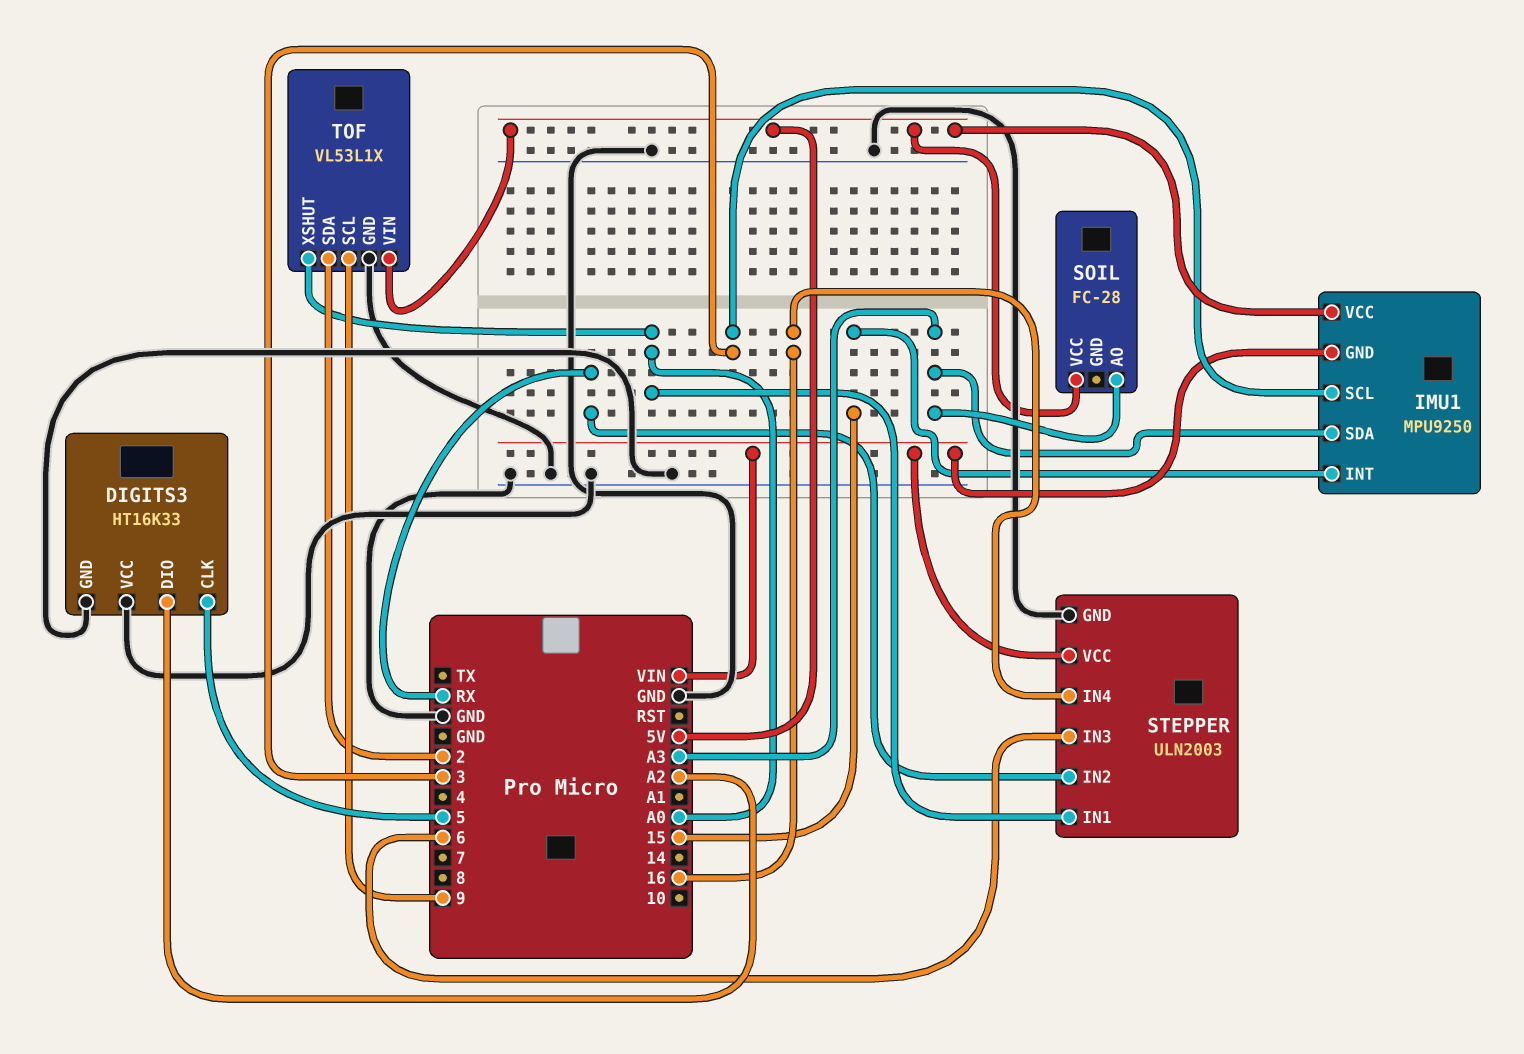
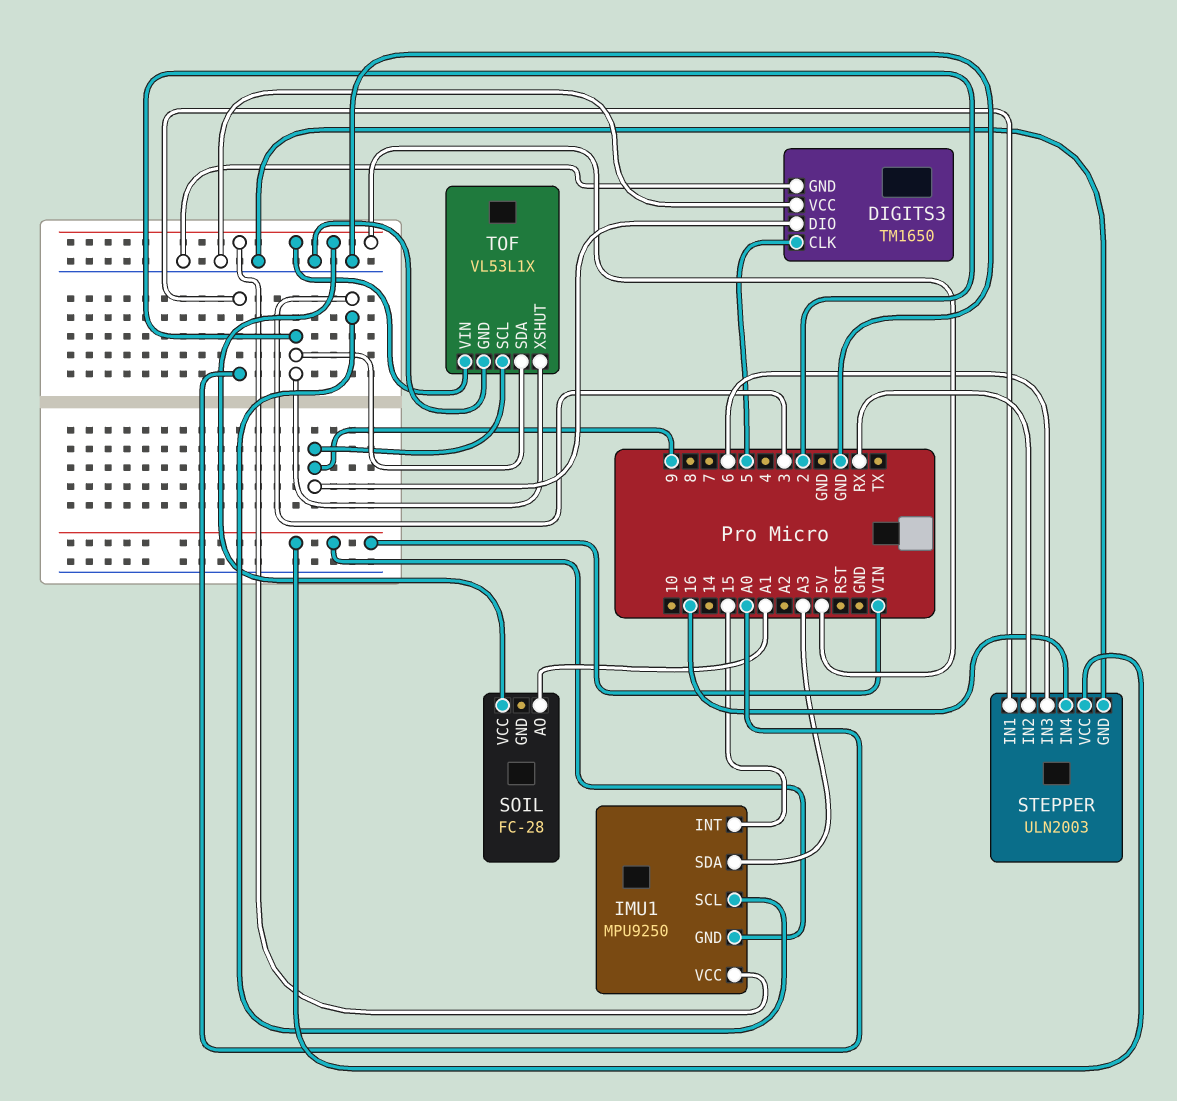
DIGITS3: HT16K33 -> TM1650
DIGITS3 pin DIO: A2 -> 9
SOIL pin AO: A3 -> A1
TOF pin XSHUT: A0 -> 2

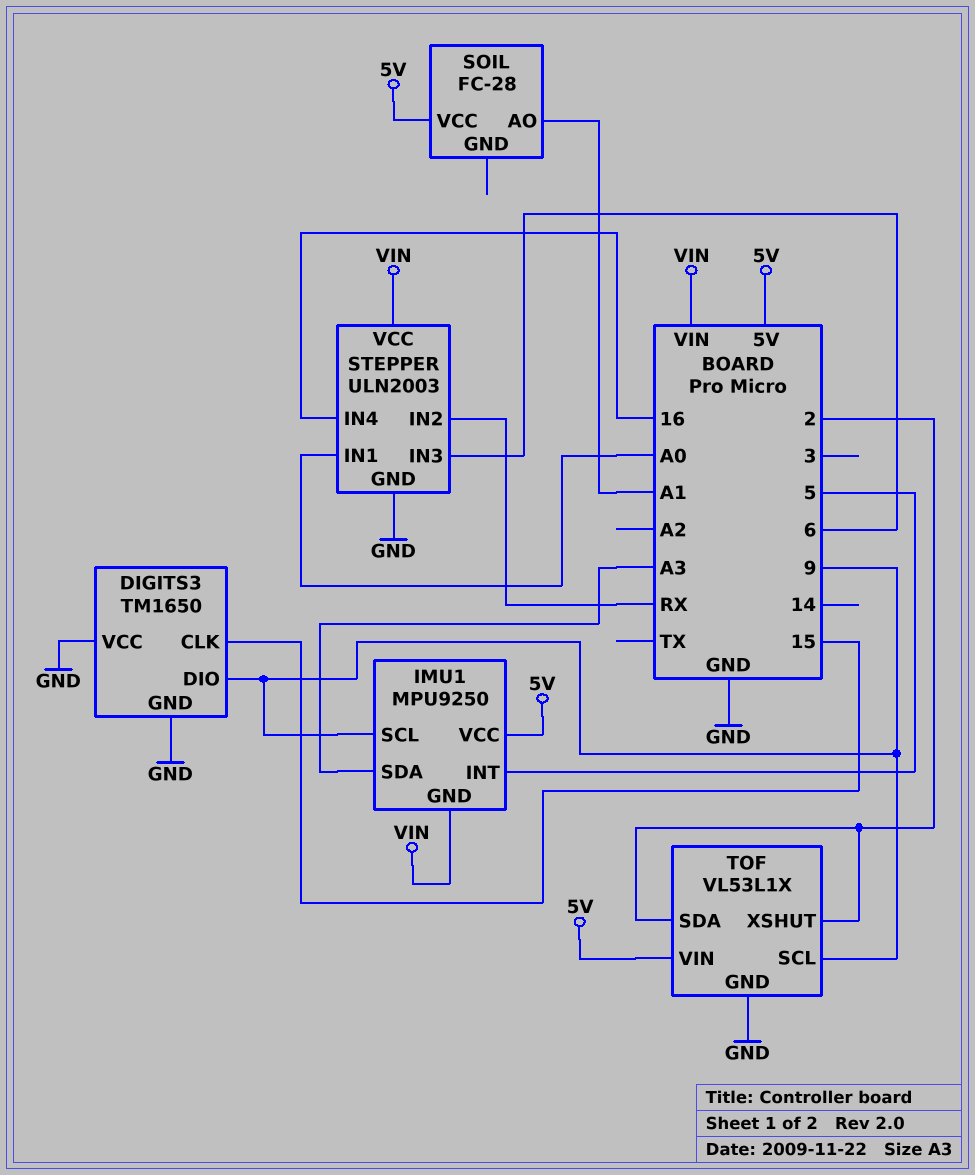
DIGITS3 pin CLK: 5 -> 15
IMU1 pin INT: 15 -> 5
IMU1 pin SCL: 3 -> 9

